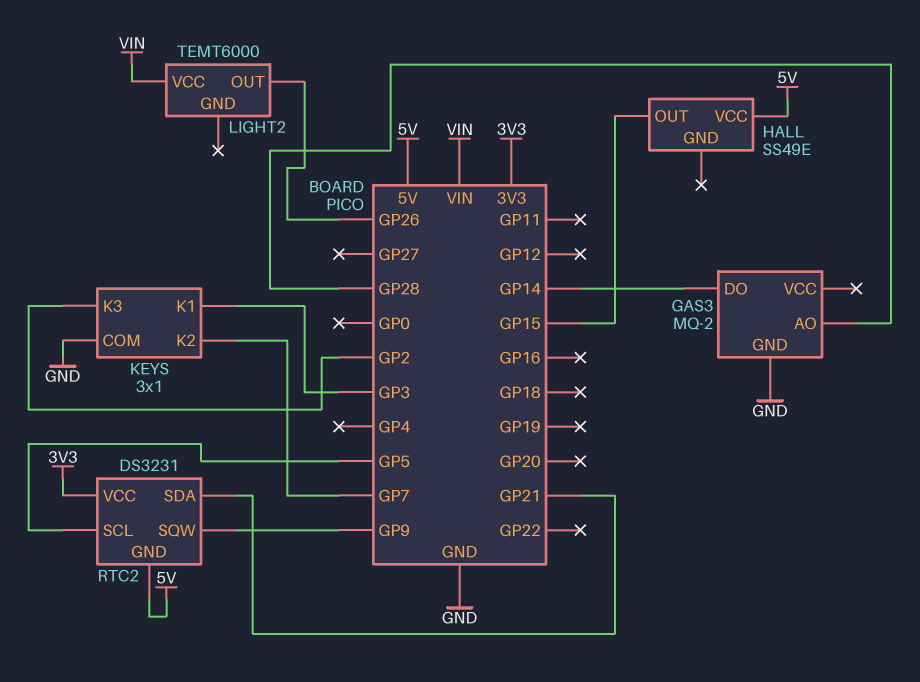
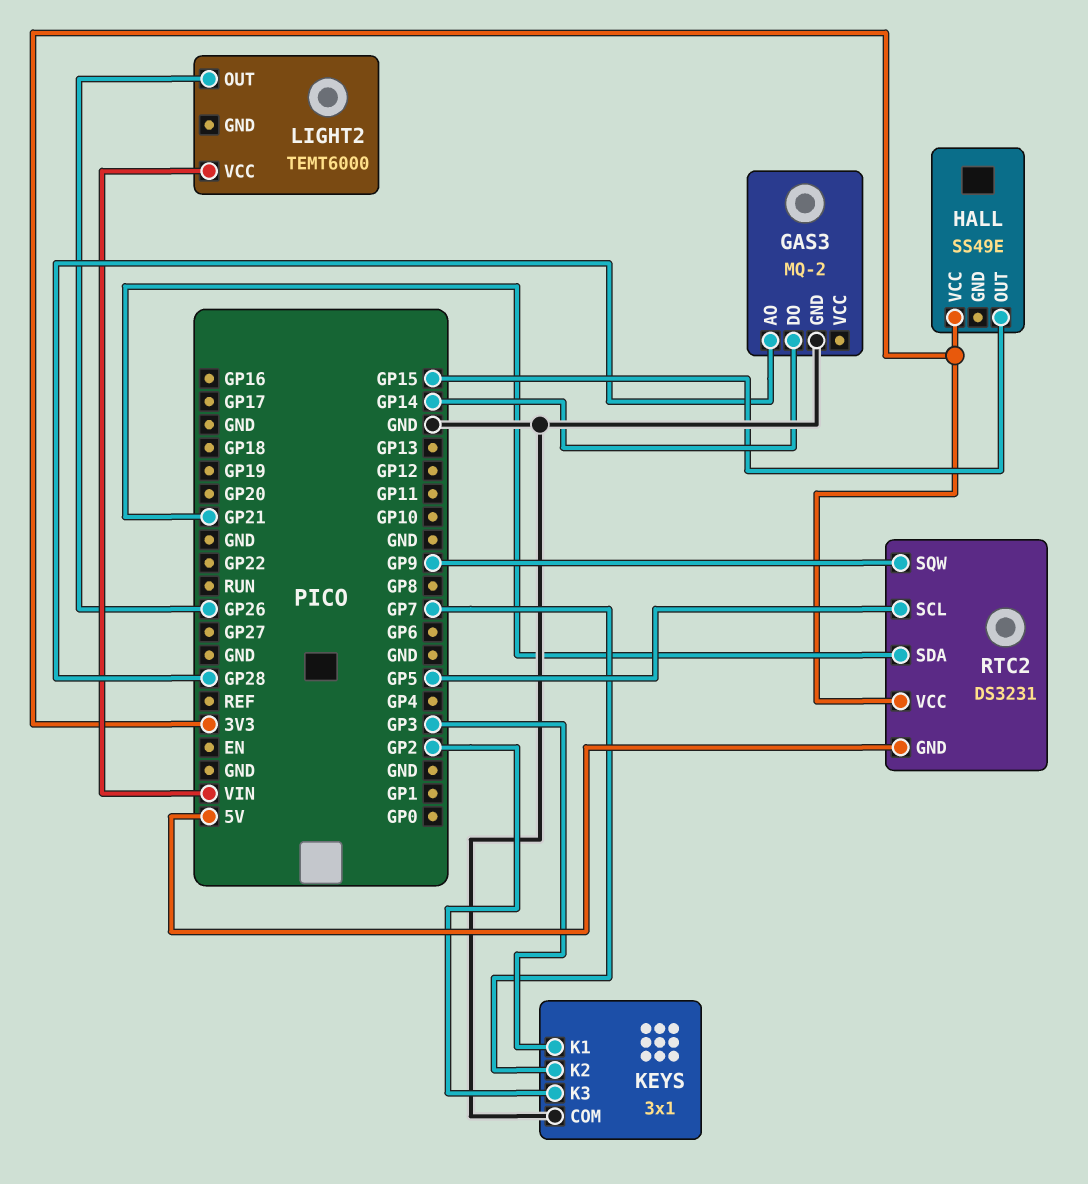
HALL pin VCC: 5V -> 3V3

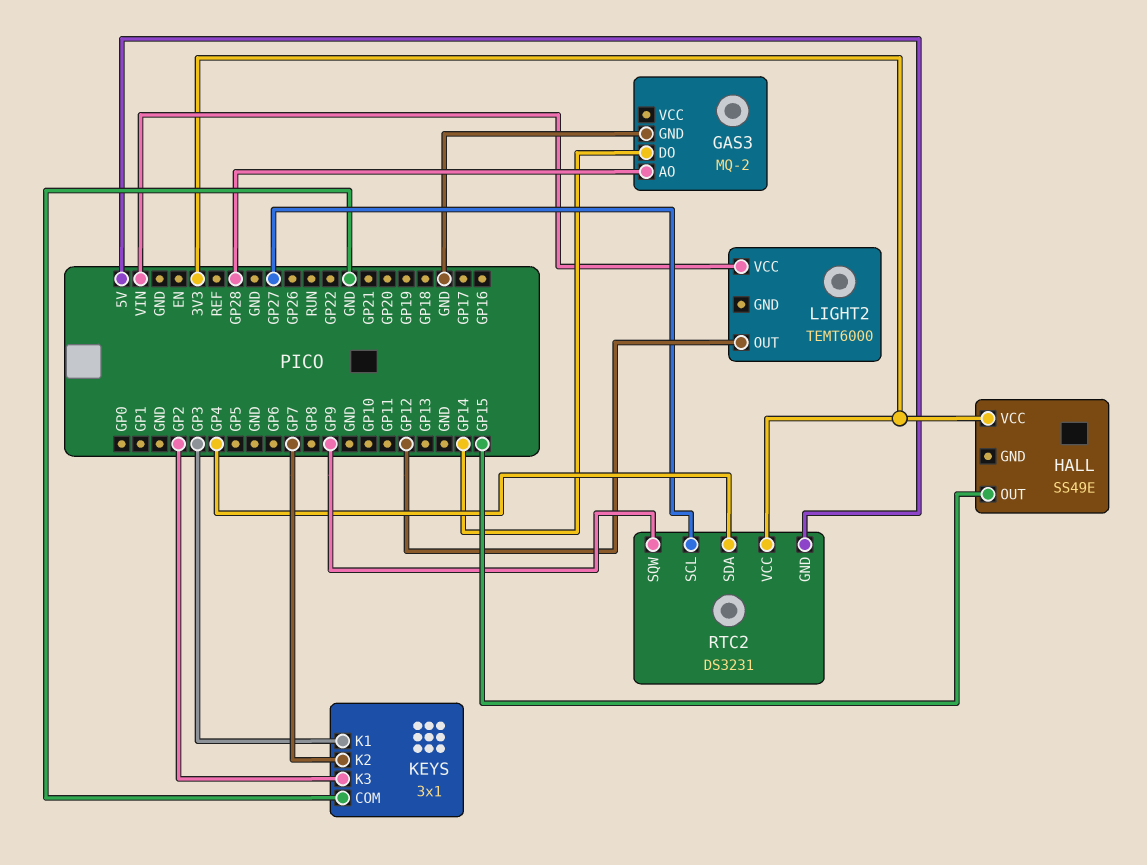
LIGHT2 pin OUT: GP26 -> GP12
RTC2 pin SCL: GP5 -> GP27
RTC2 pin SDA: GP21 -> GP4

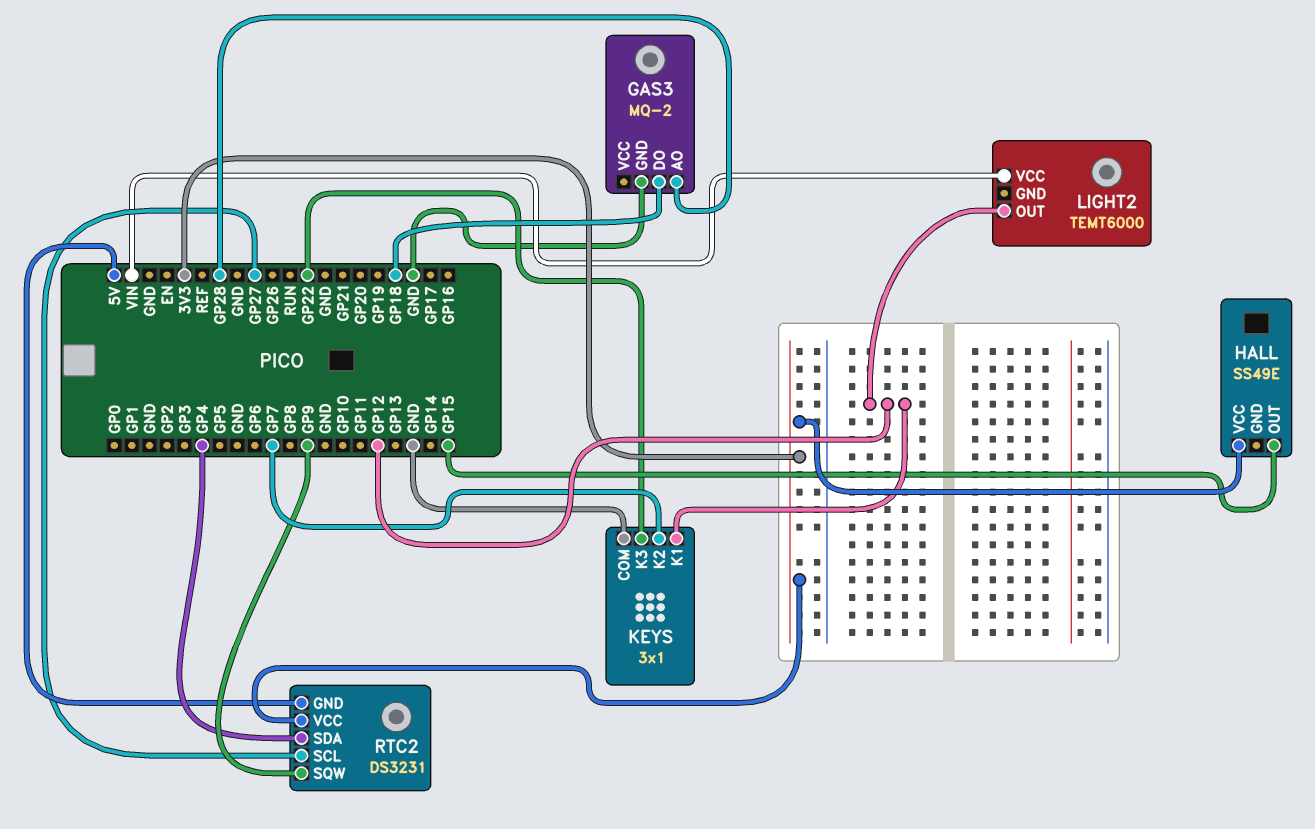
GAS3 pin DO: GP14 -> GP18
KEYS pin K1: GP3 -> GP12
KEYS pin K3: GP2 -> GP22

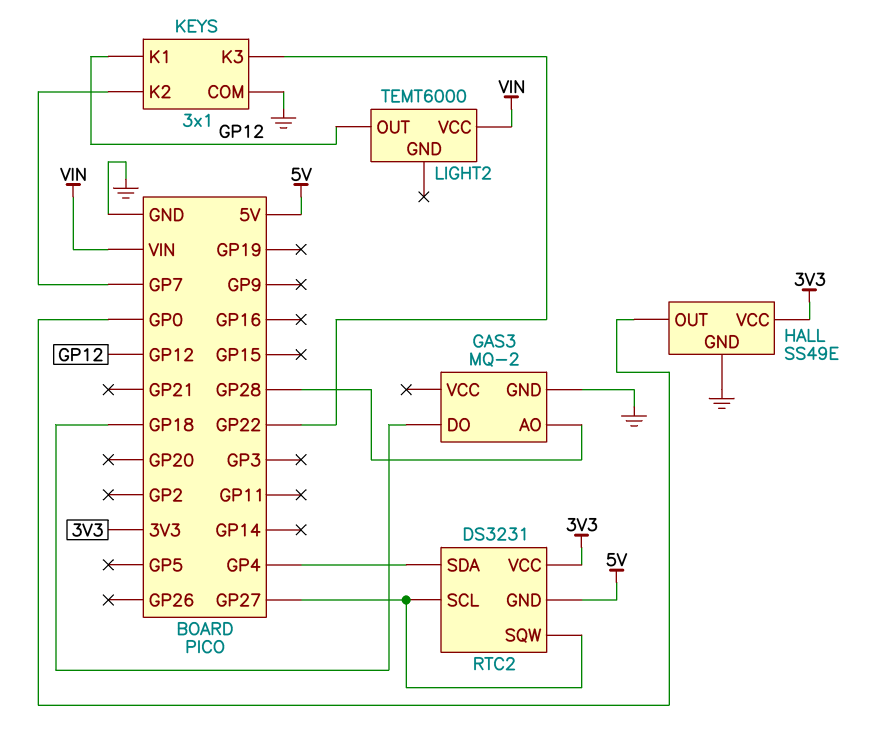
HALL pin GND: none -> GND
HALL pin OUT: GP15 -> GP0
RTC2 pin SQW: GP9 -> GP27

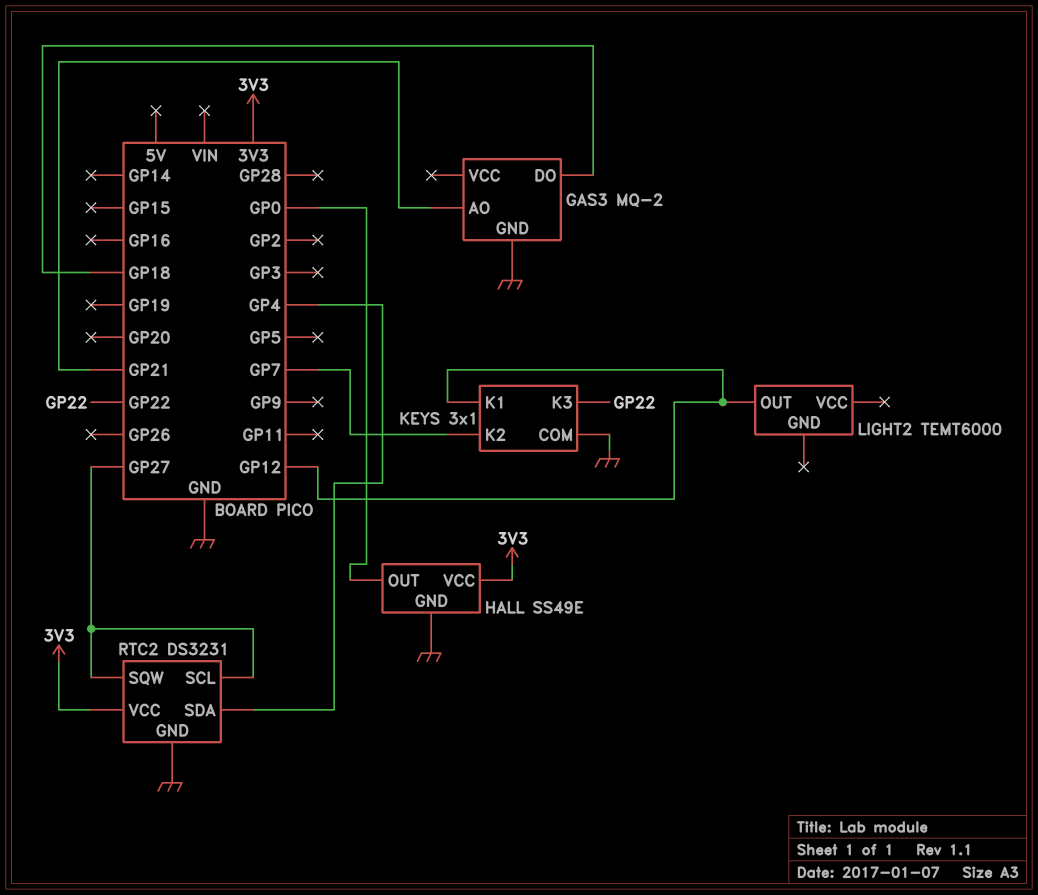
GAS3 pin AO: GP28 -> GP21
LIGHT2 pin VCC: VIN -> none
RTC2 pin GND: 5V -> GND

